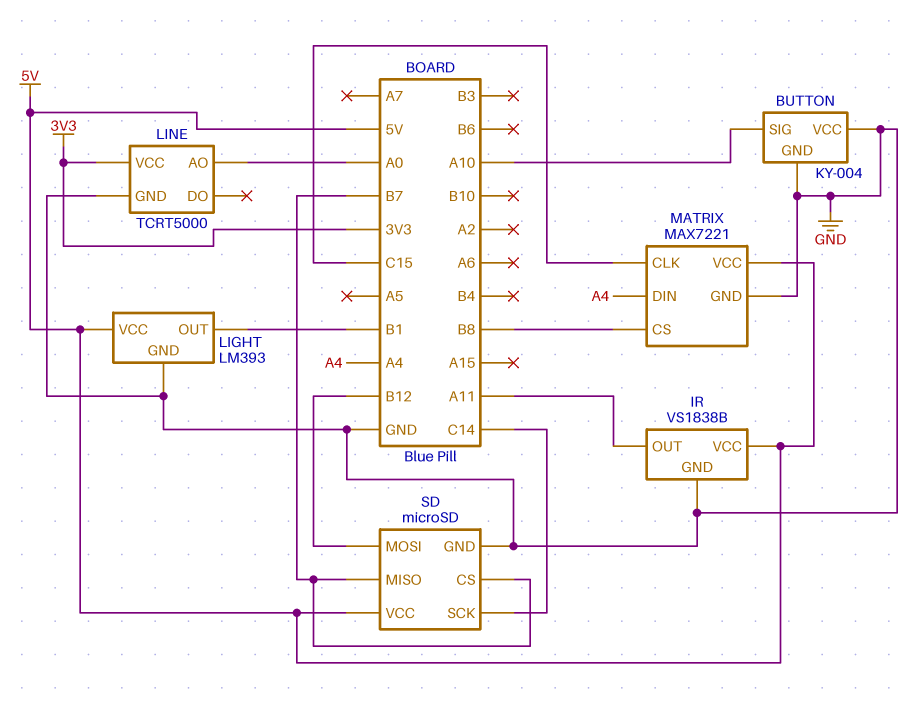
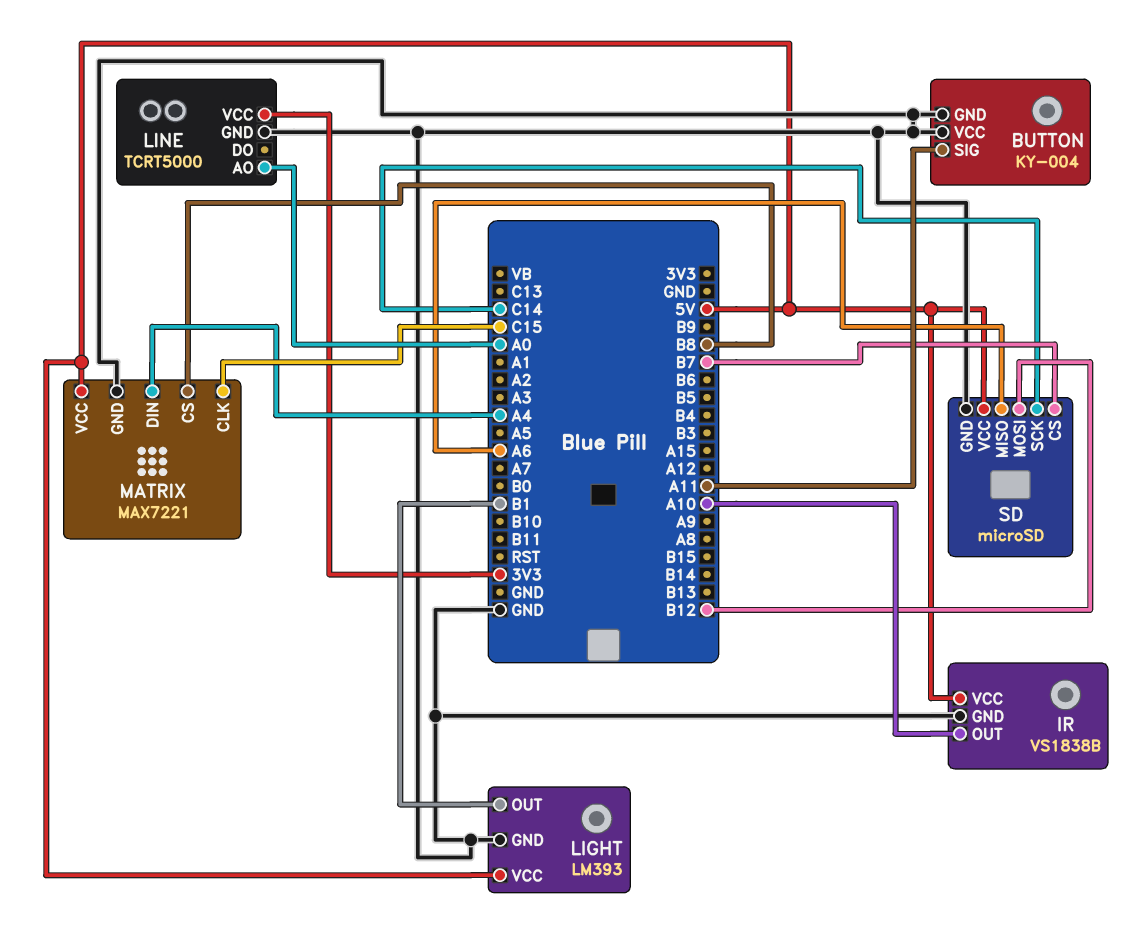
BUTTON pin SIG: A10 -> A11
IR pin OUT: A11 -> A10
SD pin MISO: B7 -> A6

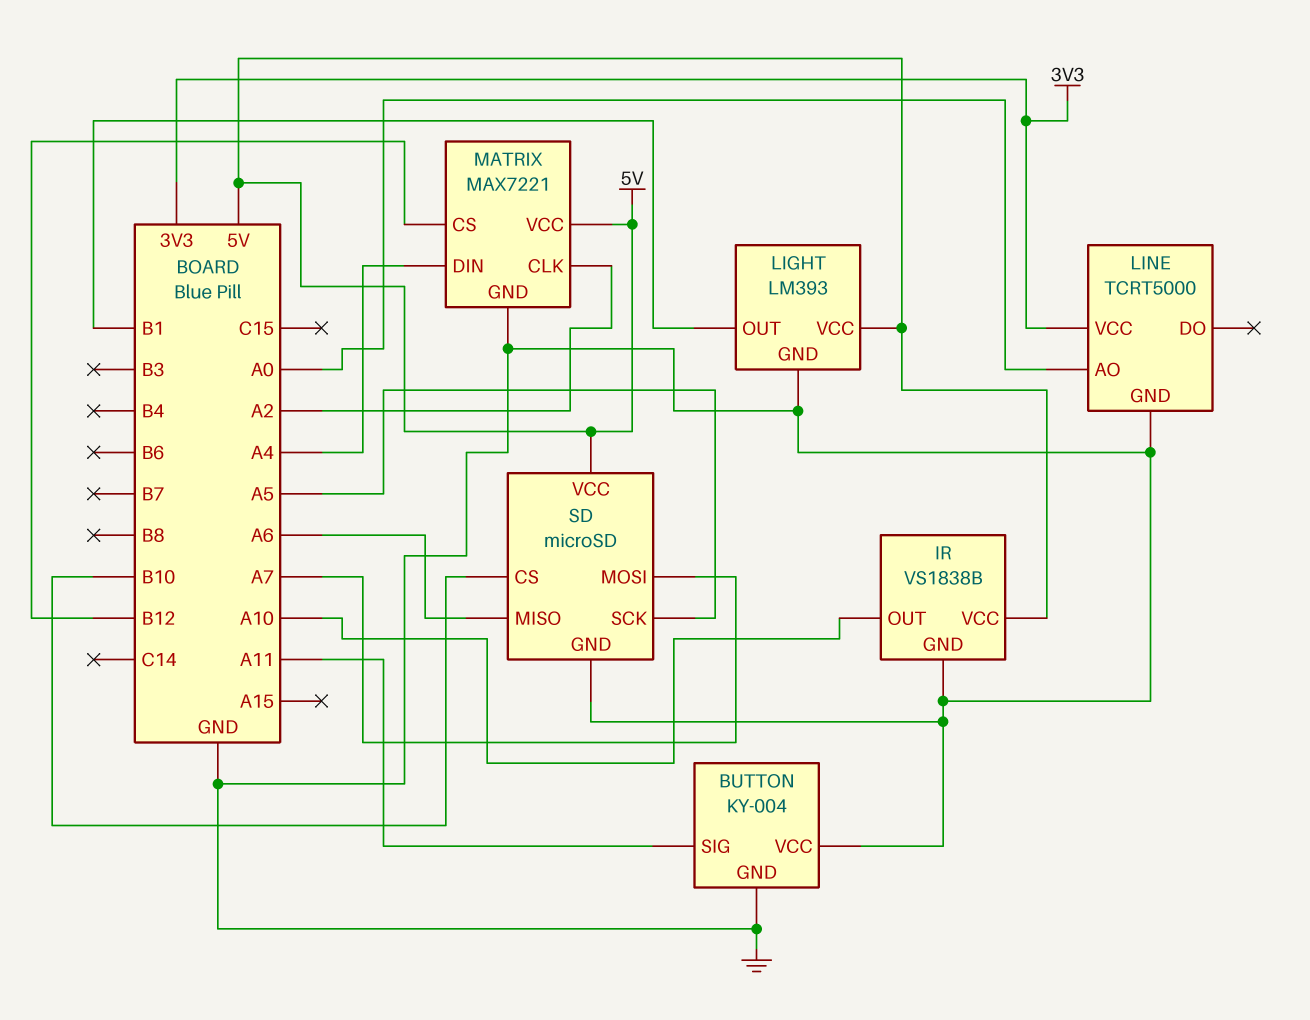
MATRIX pin CLK: C15 -> A2
MATRIX pin CS: B8 -> B12
SD pin CS: B7 -> B10
SD pin MOSI: B12 -> A7
SD pin SCK: C14 -> A5

